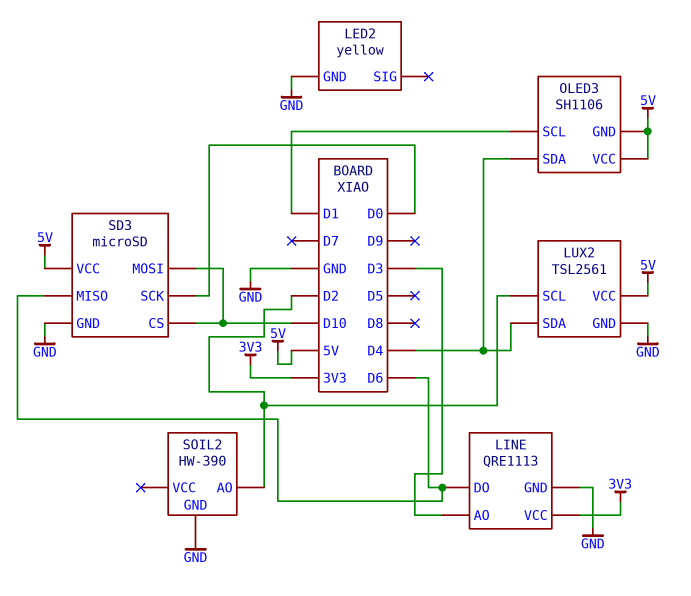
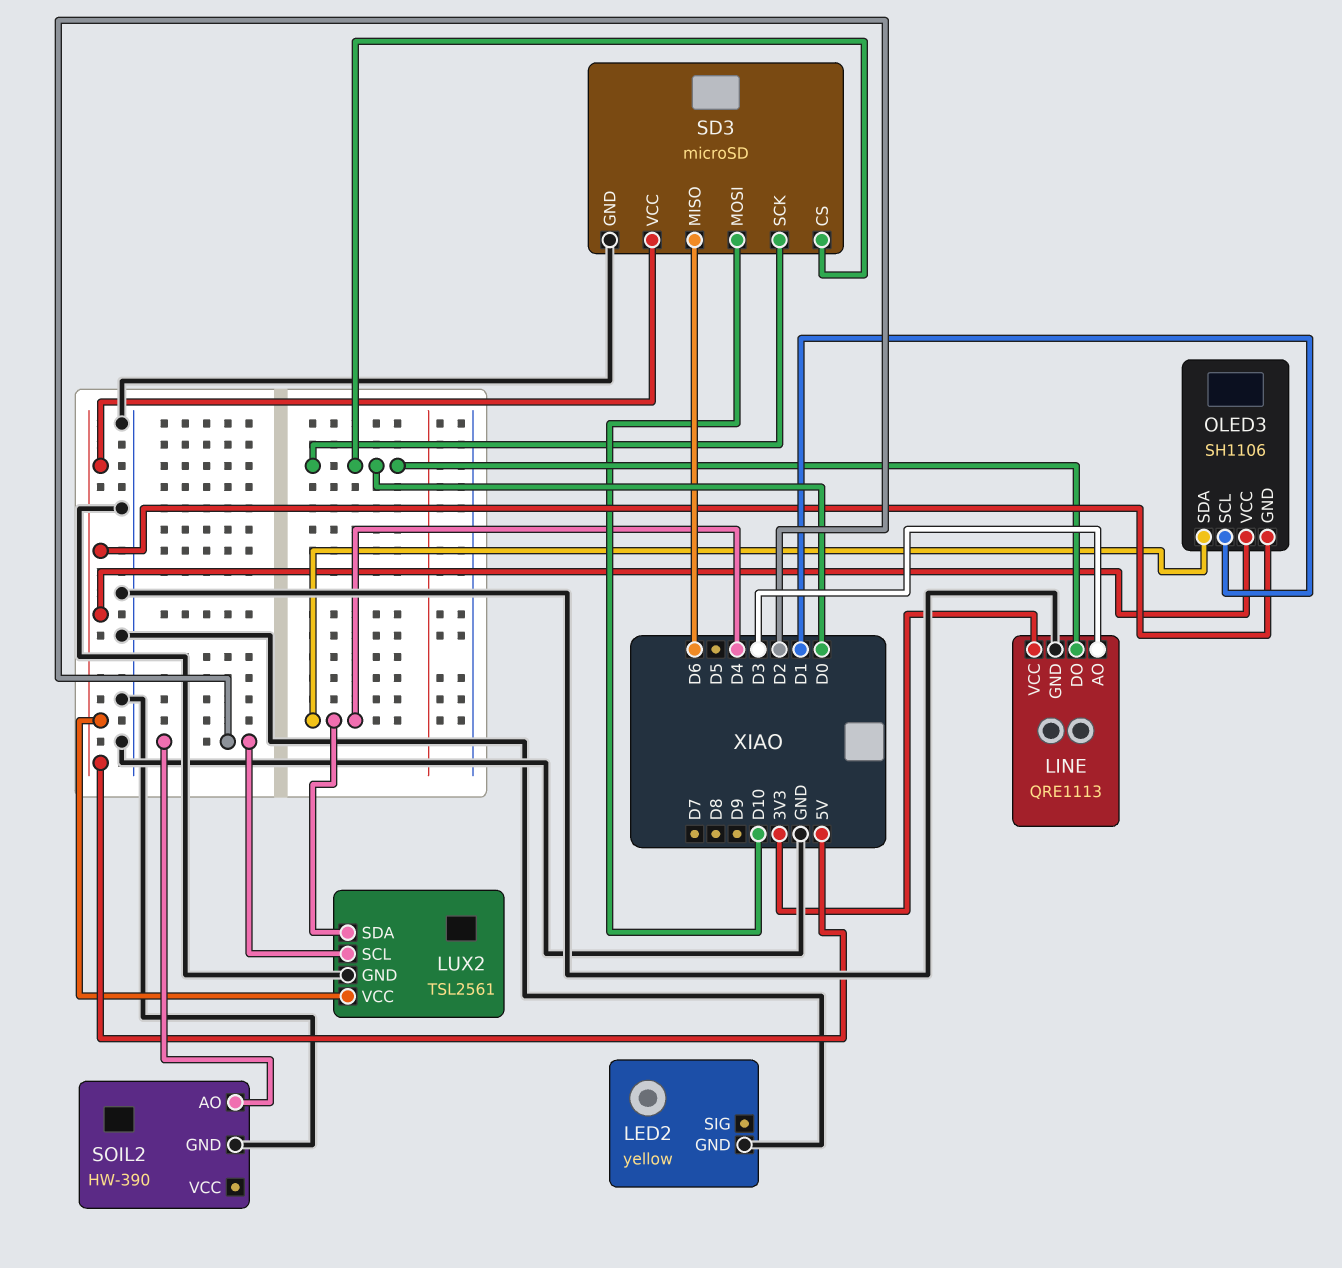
LINE pin DO: D6 -> D0
SD3 pin CS: D10 -> D0

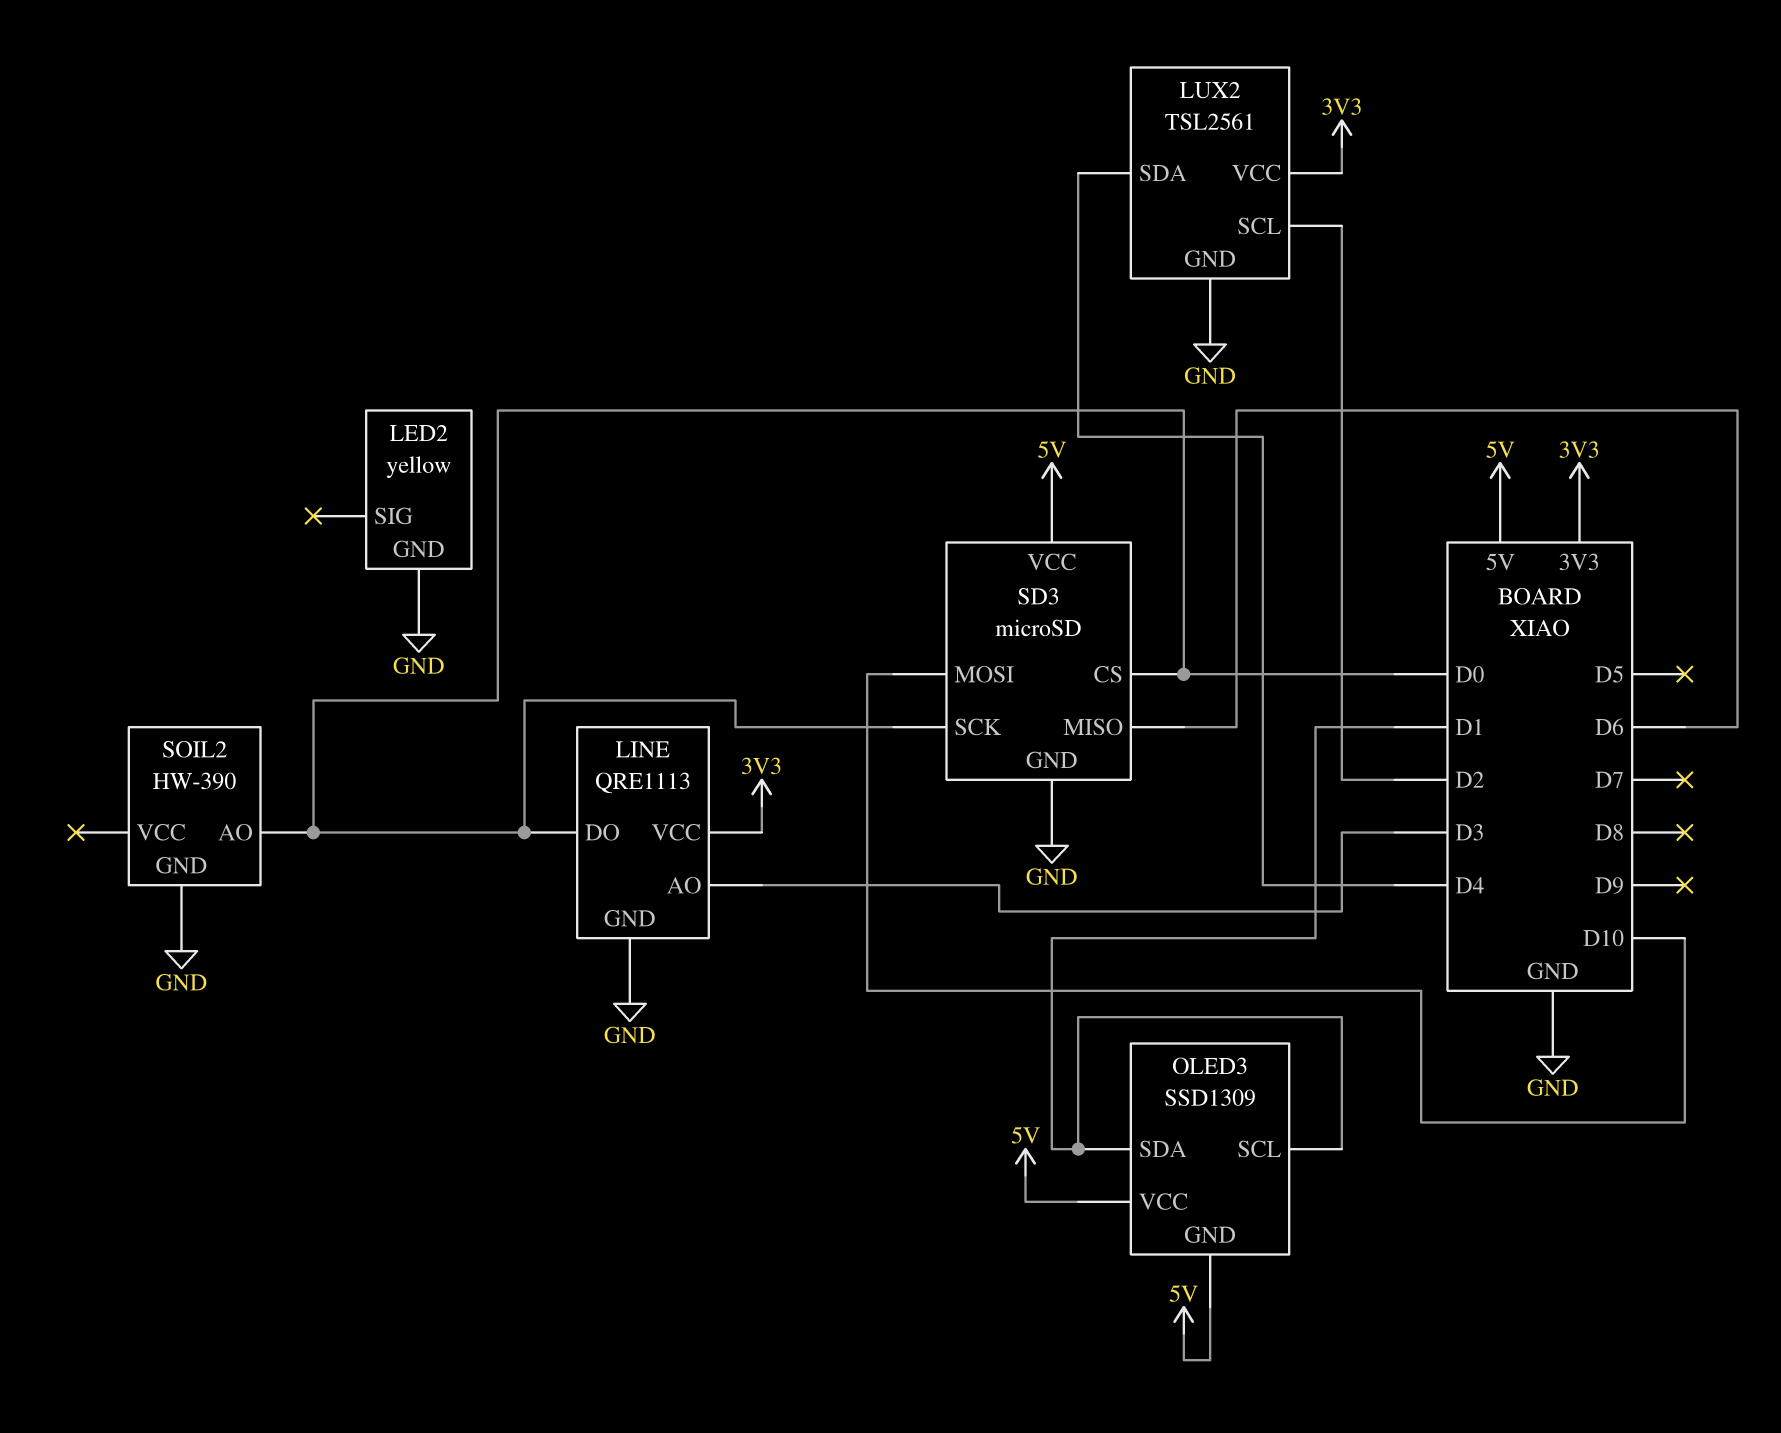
LUX2 pin VCC: 5V -> 3V3
OLED3: SH1106 -> SSD1309
OLED3 pin SDA: D4 -> D1
SOIL2 pin AO: D2 -> D0

